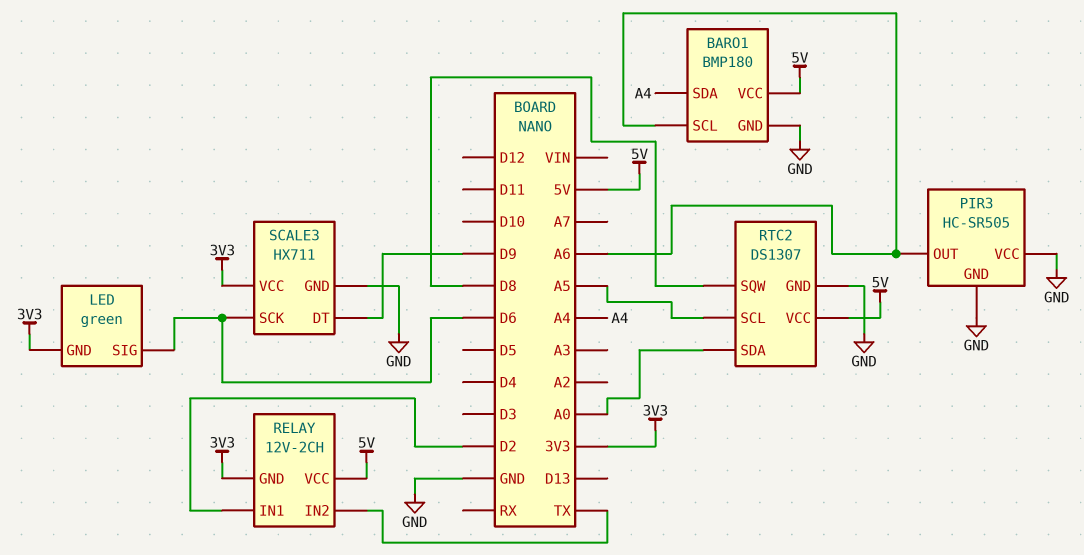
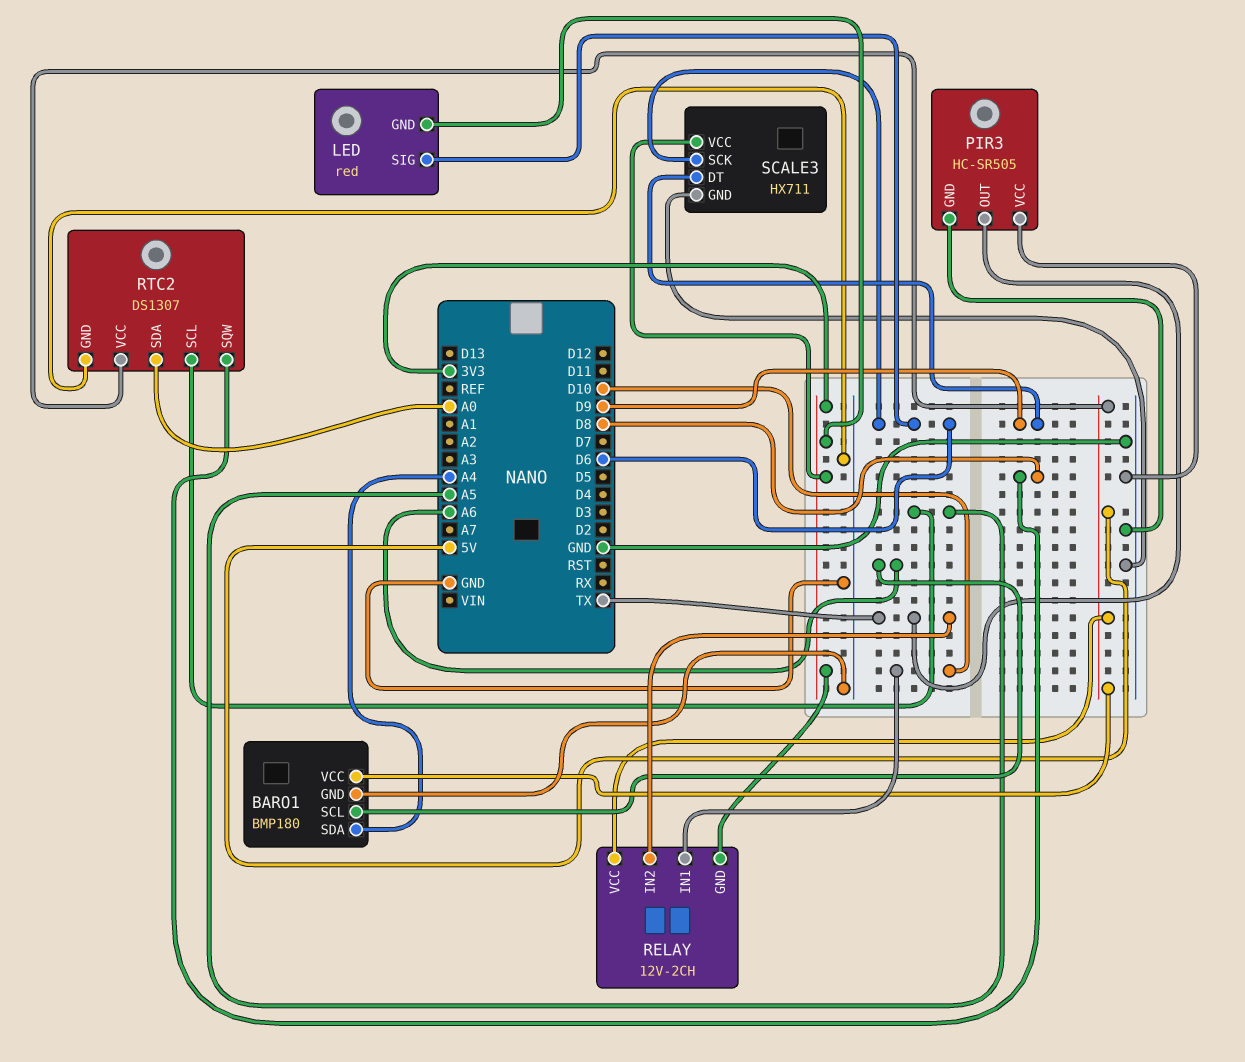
LED: green -> red
PIR3 pin OUT: A6 -> TX
RELAY pin IN1: D2 -> D10

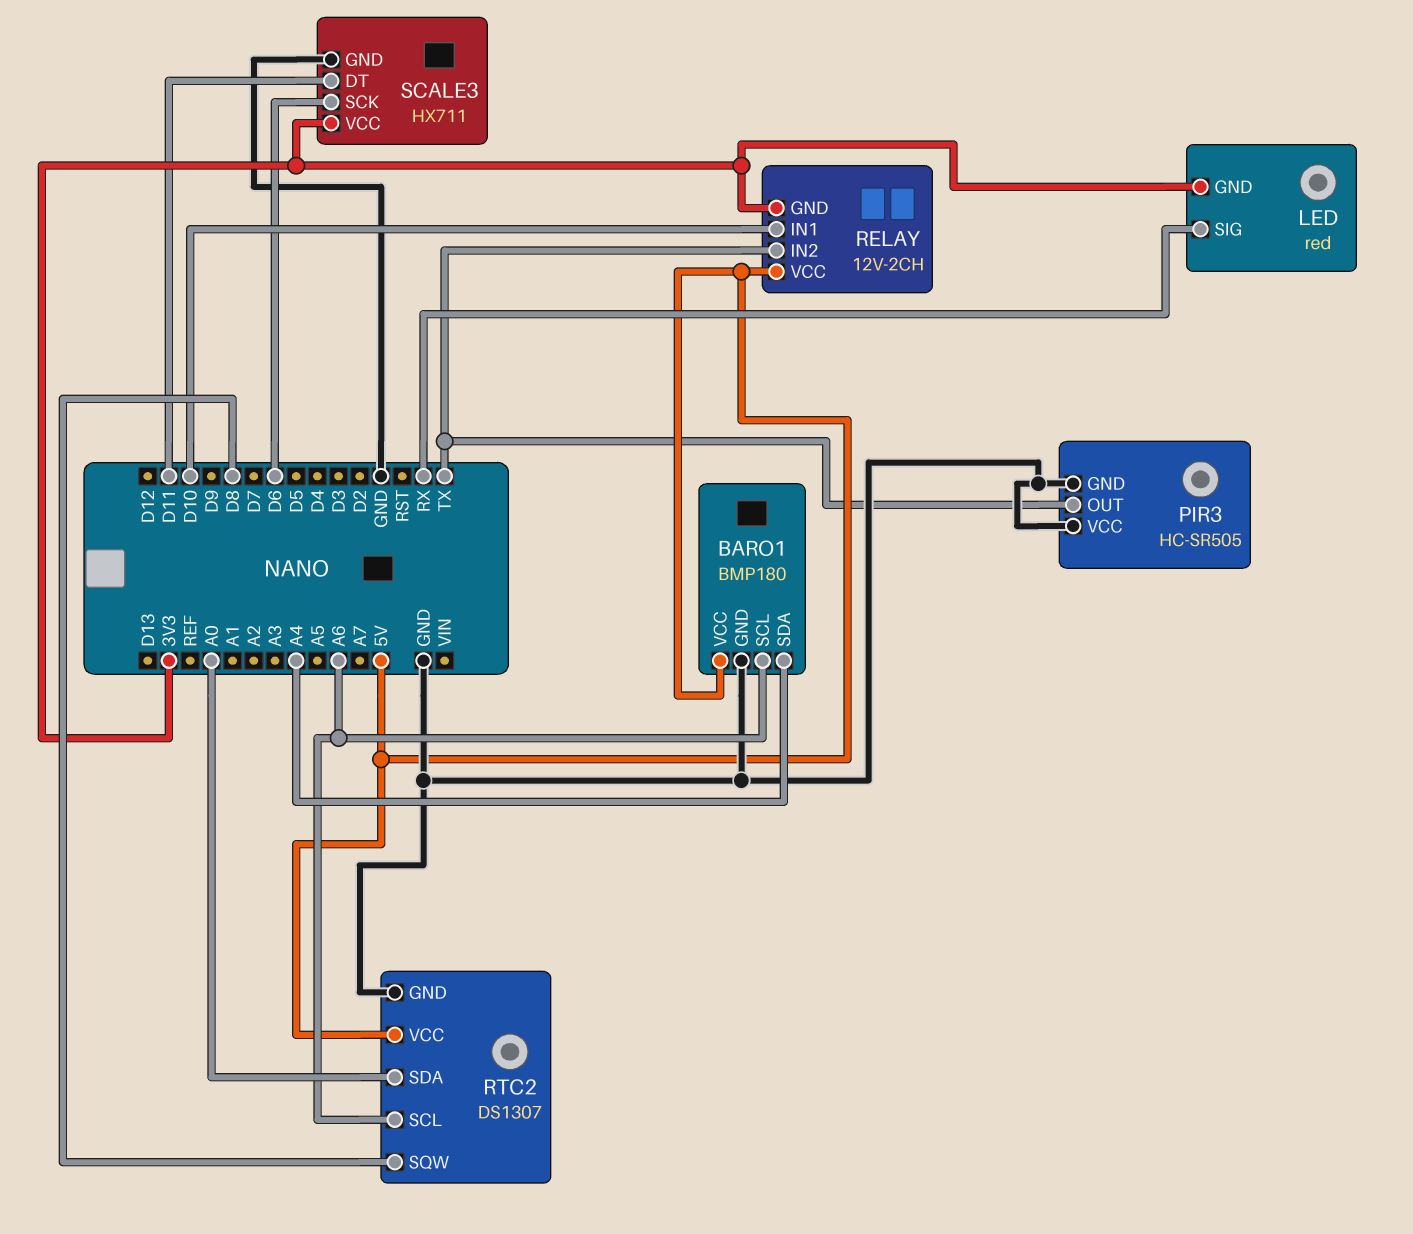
LED pin SIG: D6 -> RX
RTC2 pin SCL: A5 -> A6
SCALE3 pin DT: D9 -> D11

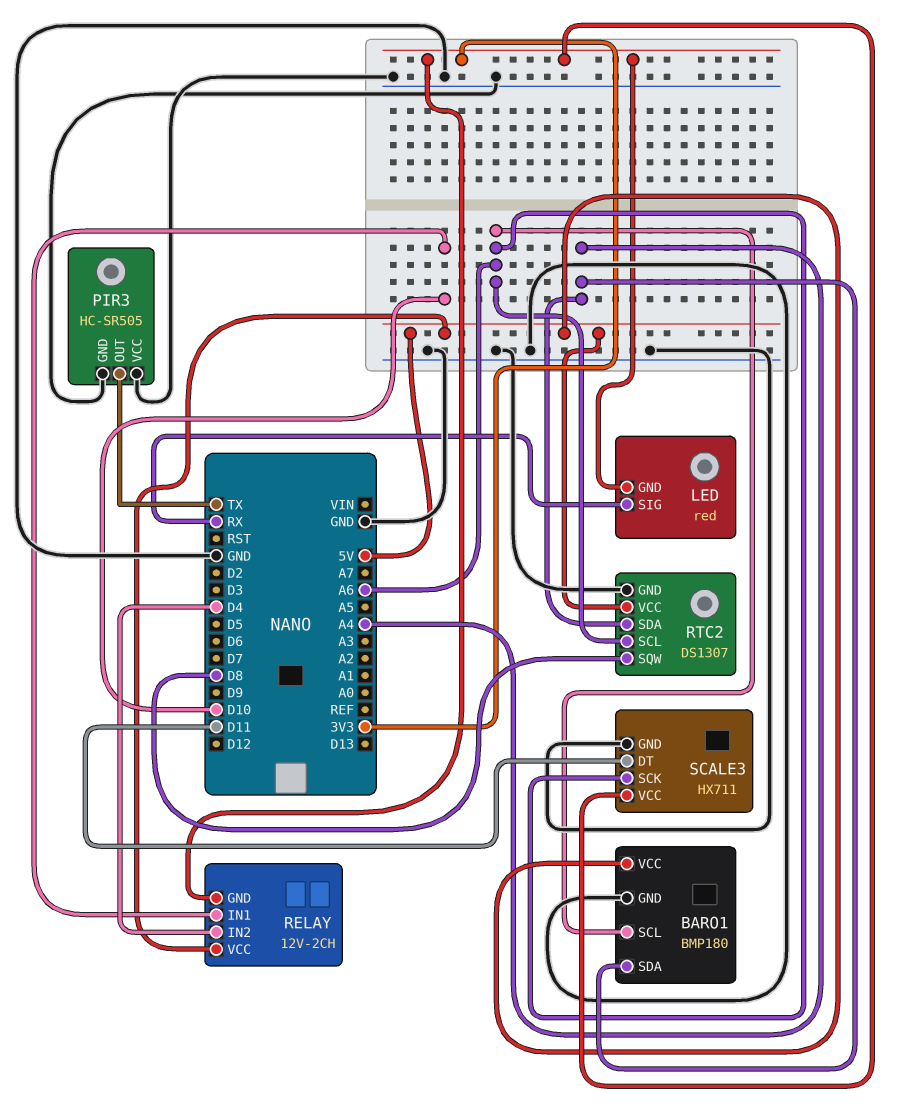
RELAY pin IN2: TX -> D4
RTC2 pin SDA: A0 -> A4
SCALE3 pin SCK: D6 -> A6

